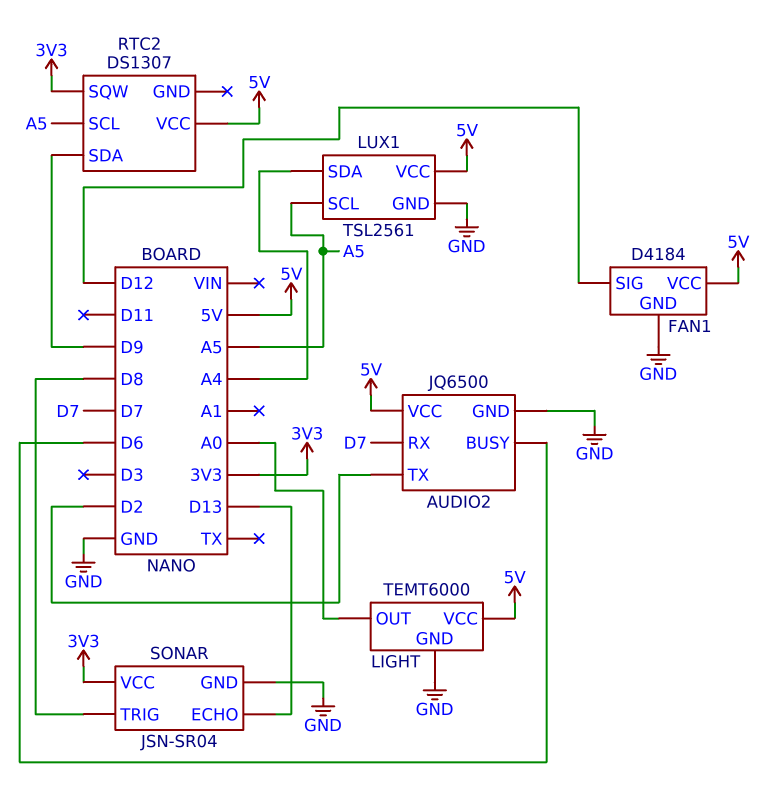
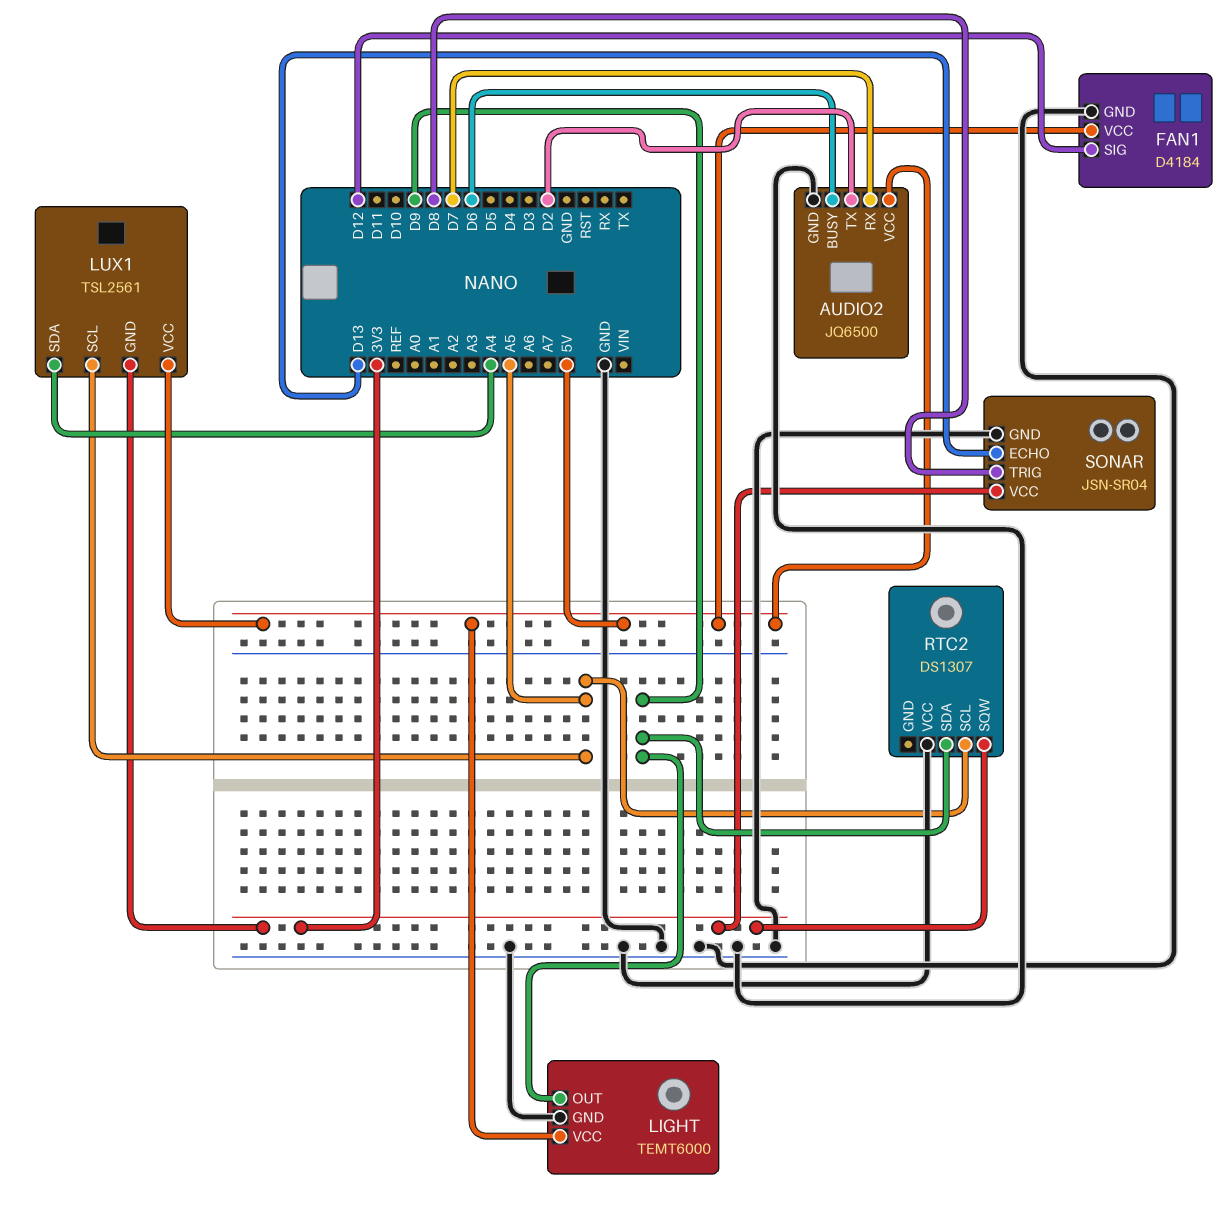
LIGHT pin OUT: A0 -> D9
LUX1 pin GND: GND -> 3V3
RTC2 pin VCC: 5V -> GND

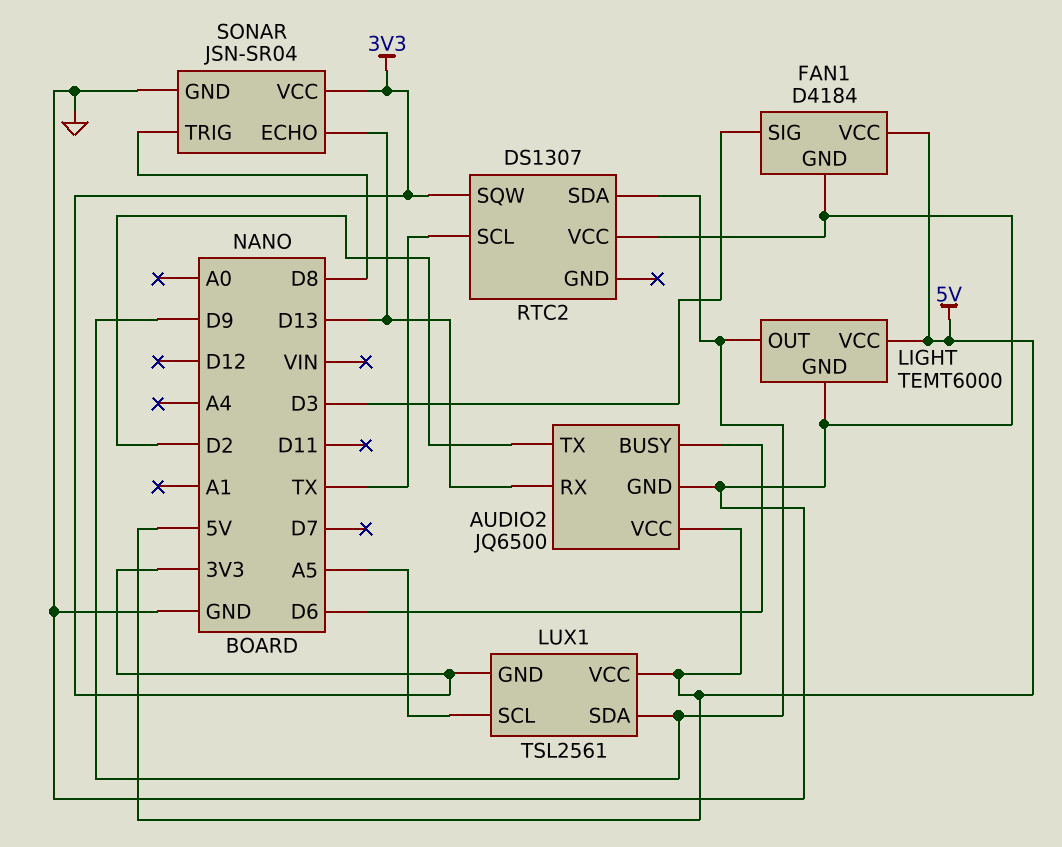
AUDIO2 pin RX: D7 -> D13
FAN1 pin SIG: D12 -> D3
LUX1 pin SDA: A4 -> D9
RTC2 pin SCL: A5 -> TX

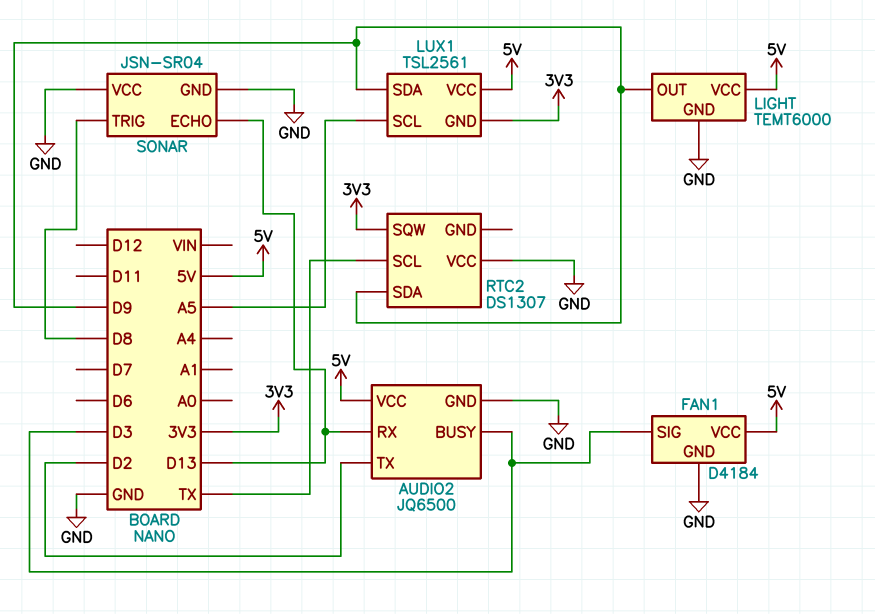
AUDIO2 pin BUSY: D6 -> D3
SONAR pin VCC: 3V3 -> GND

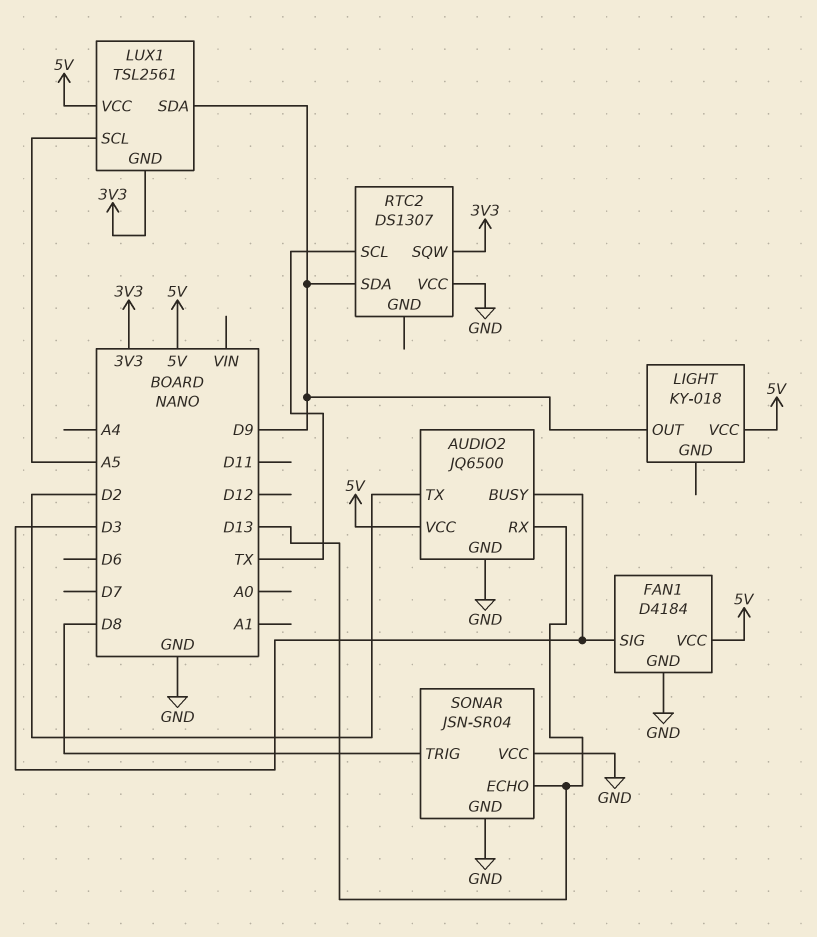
LIGHT: TEMT6000 -> KY-018
LIGHT pin GND: GND -> none

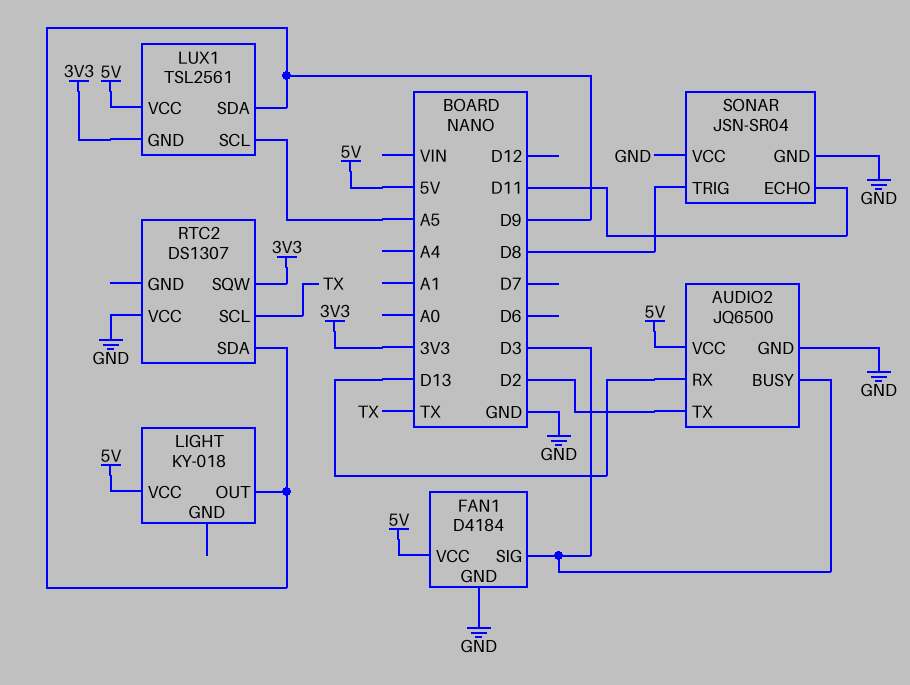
SONAR pin ECHO: D13 -> D11

